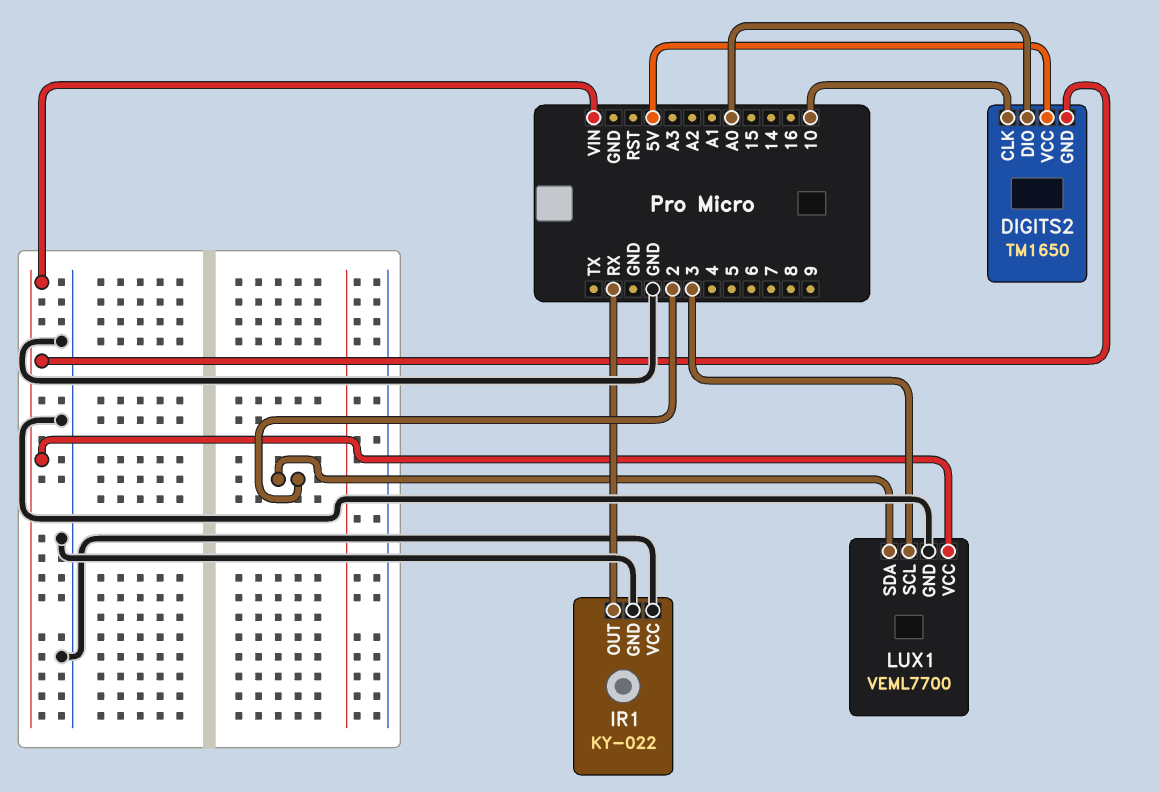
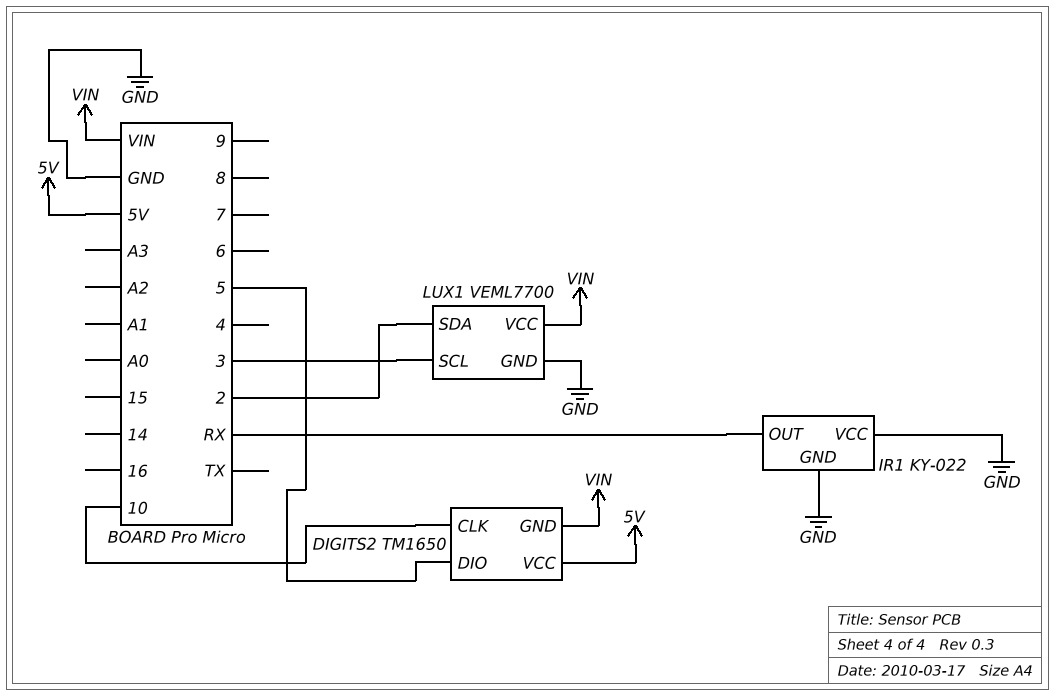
DIGITS2 pin DIO: A0 -> 5

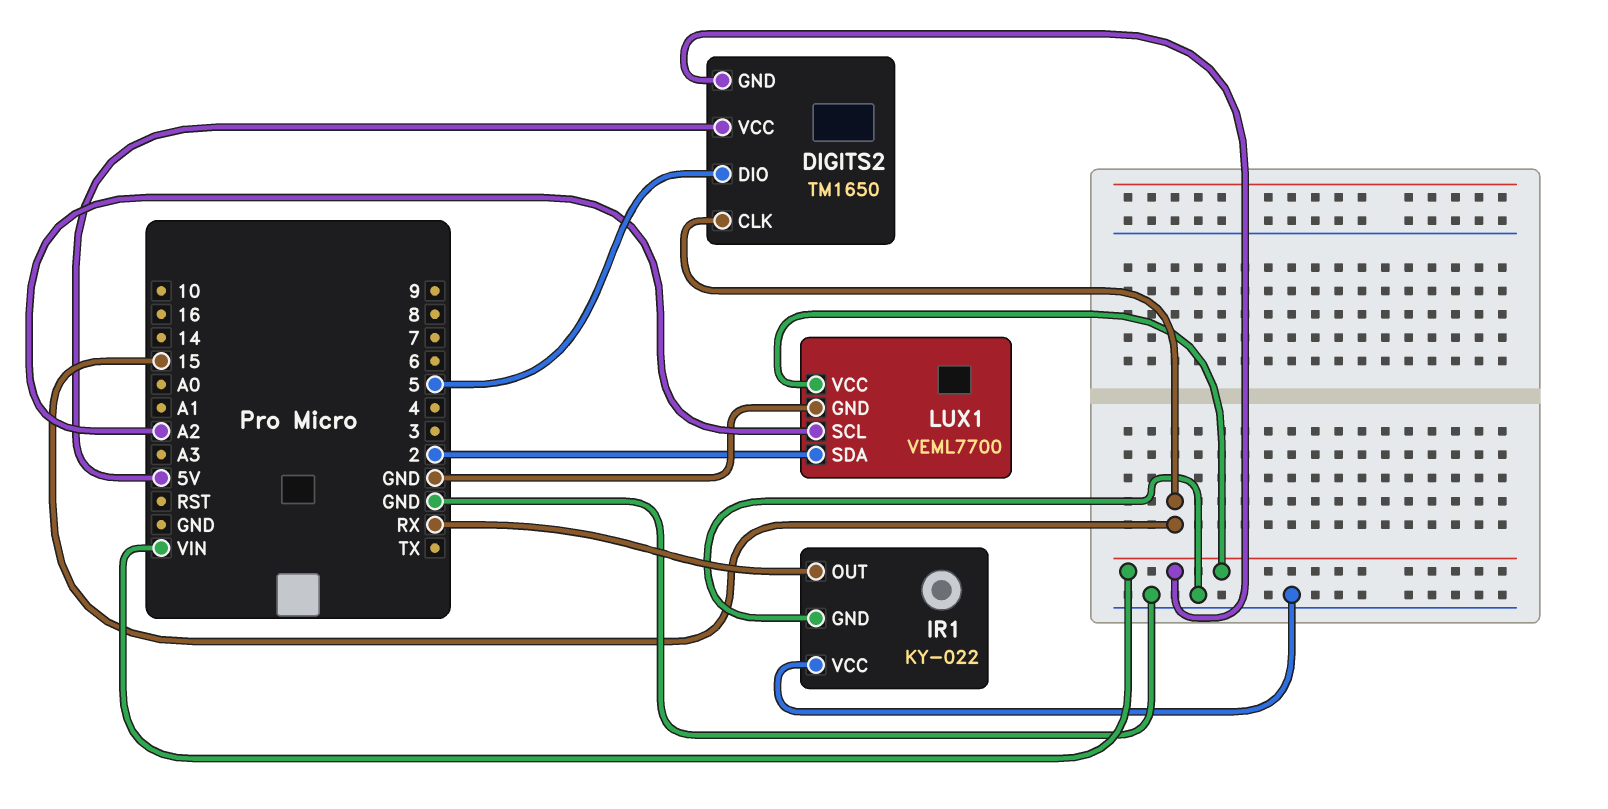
DIGITS2 pin CLK: 10 -> 15
LUX1 pin SCL: 3 -> A2

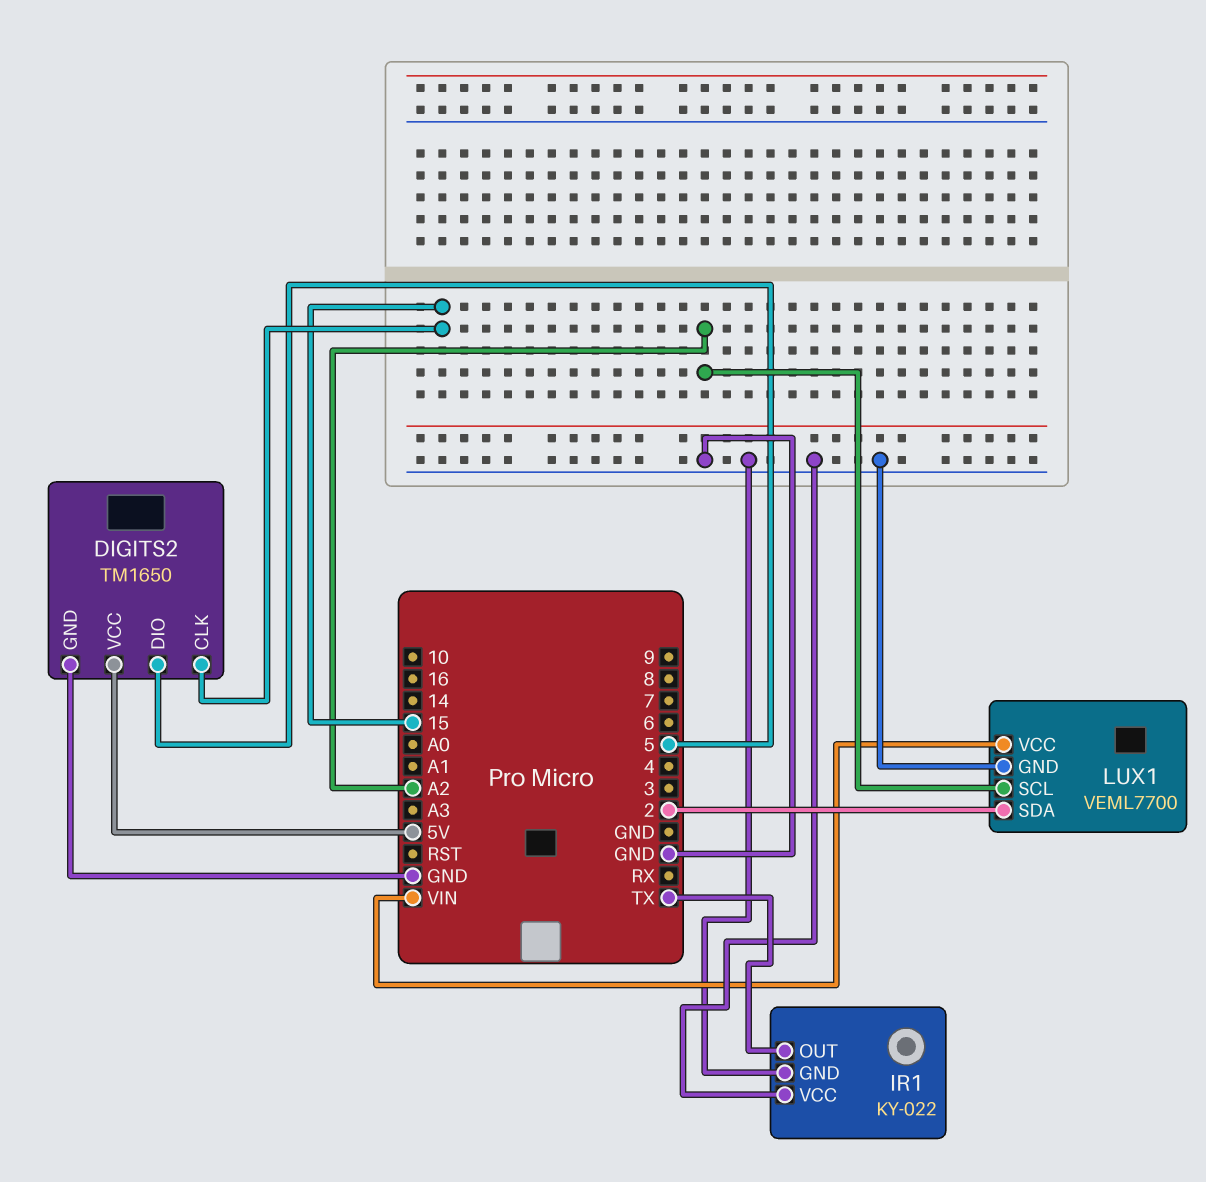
DIGITS2 pin GND: VIN -> GND
IR1 pin OUT: RX -> TX

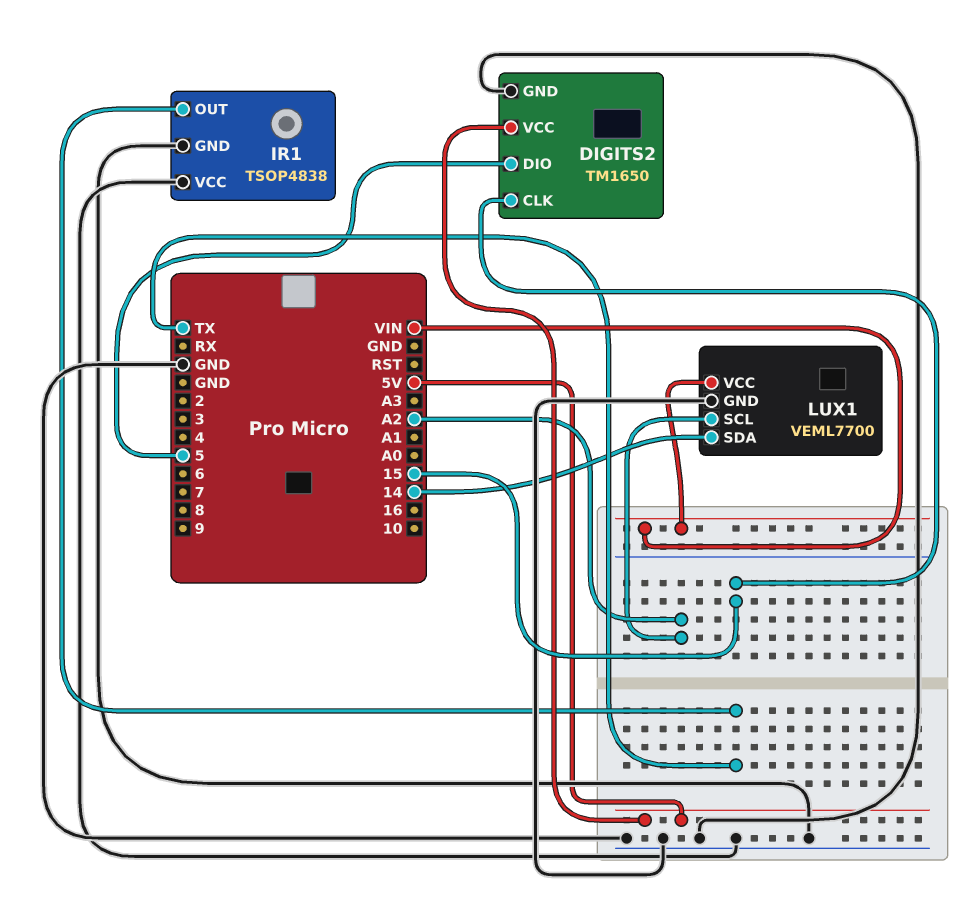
IR1: KY-022 -> TSOP4838
LUX1 pin SDA: 2 -> 14

